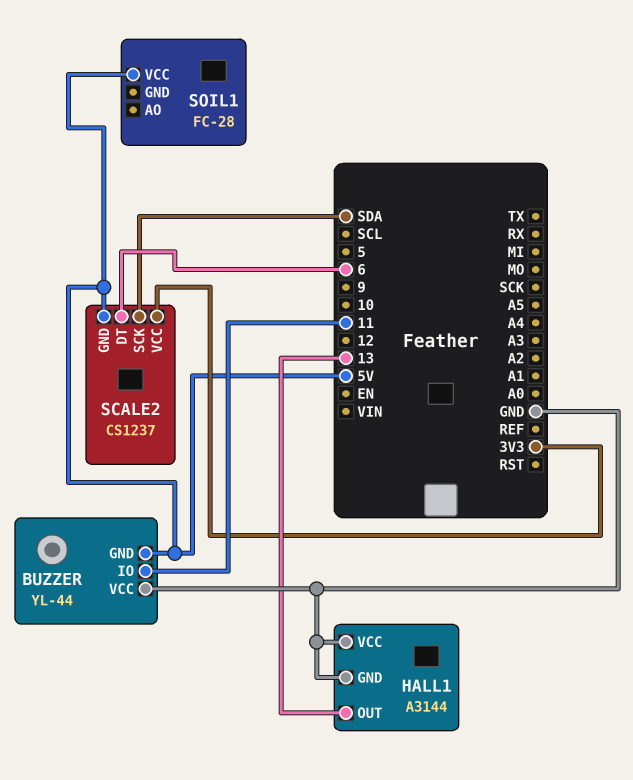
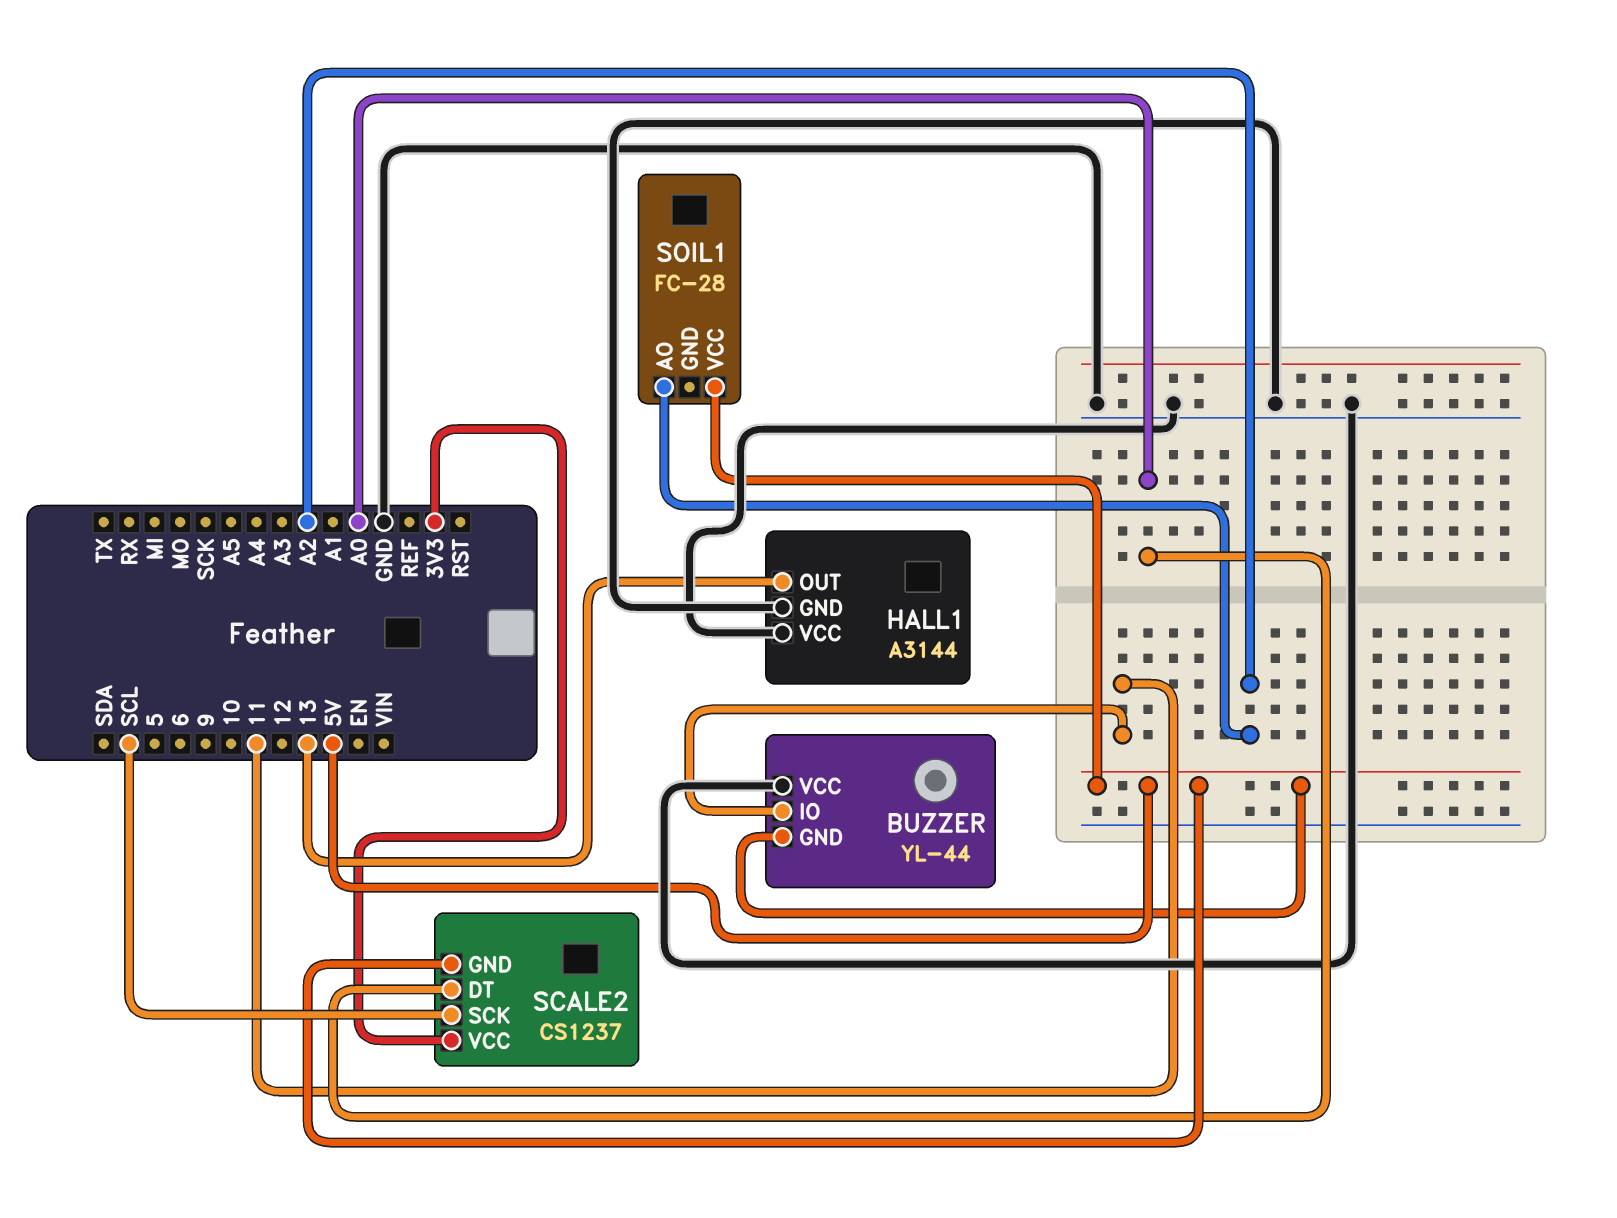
SCALE2 pin DT: 6 -> A0
SCALE2 pin SCK: SDA -> SCL
SOIL1 pin AO: none -> A2

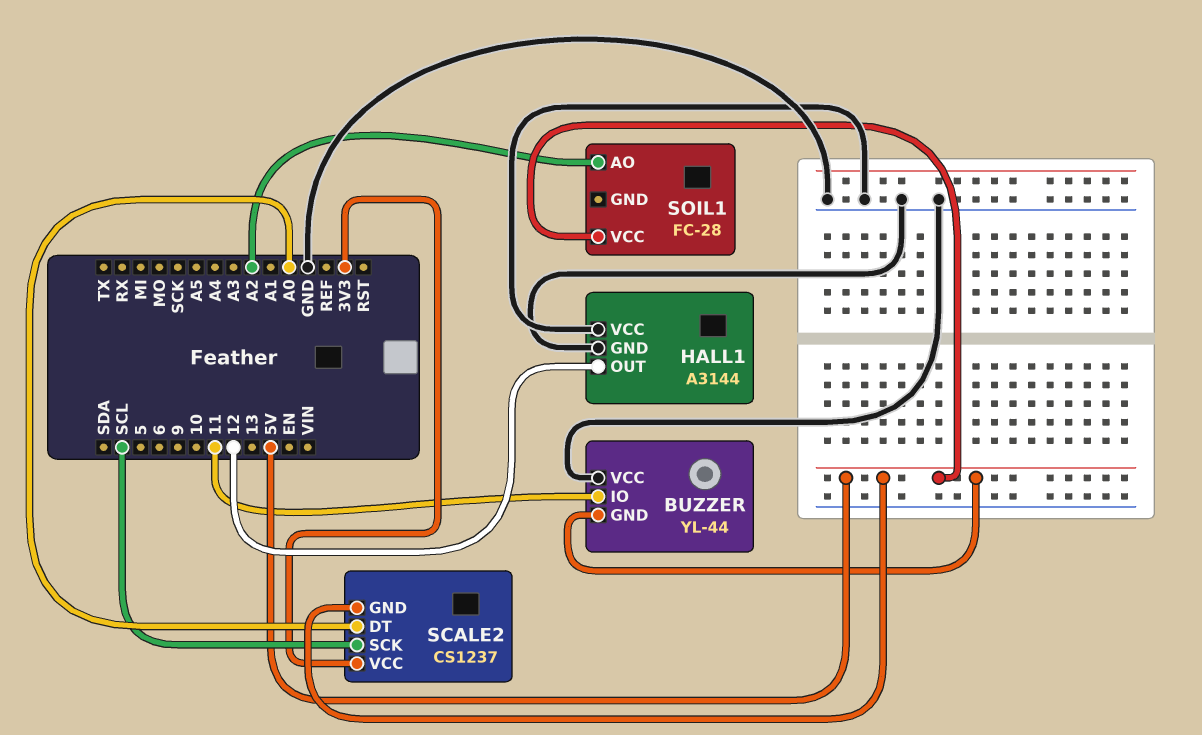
HALL1 pin OUT: 13 -> 12

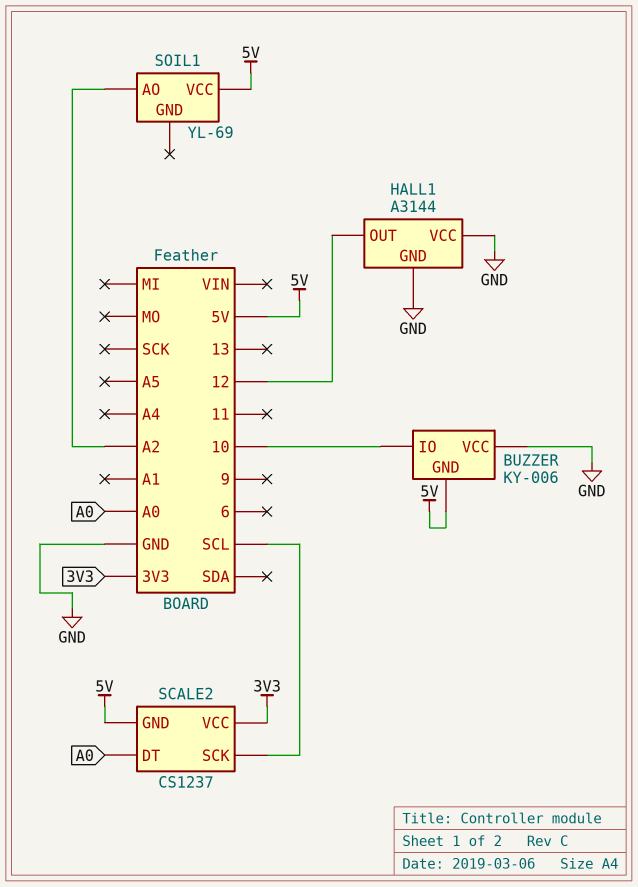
BUZZER: YL-44 -> KY-006
BUZZER pin IO: 11 -> 10
SOIL1: FC-28 -> YL-69

